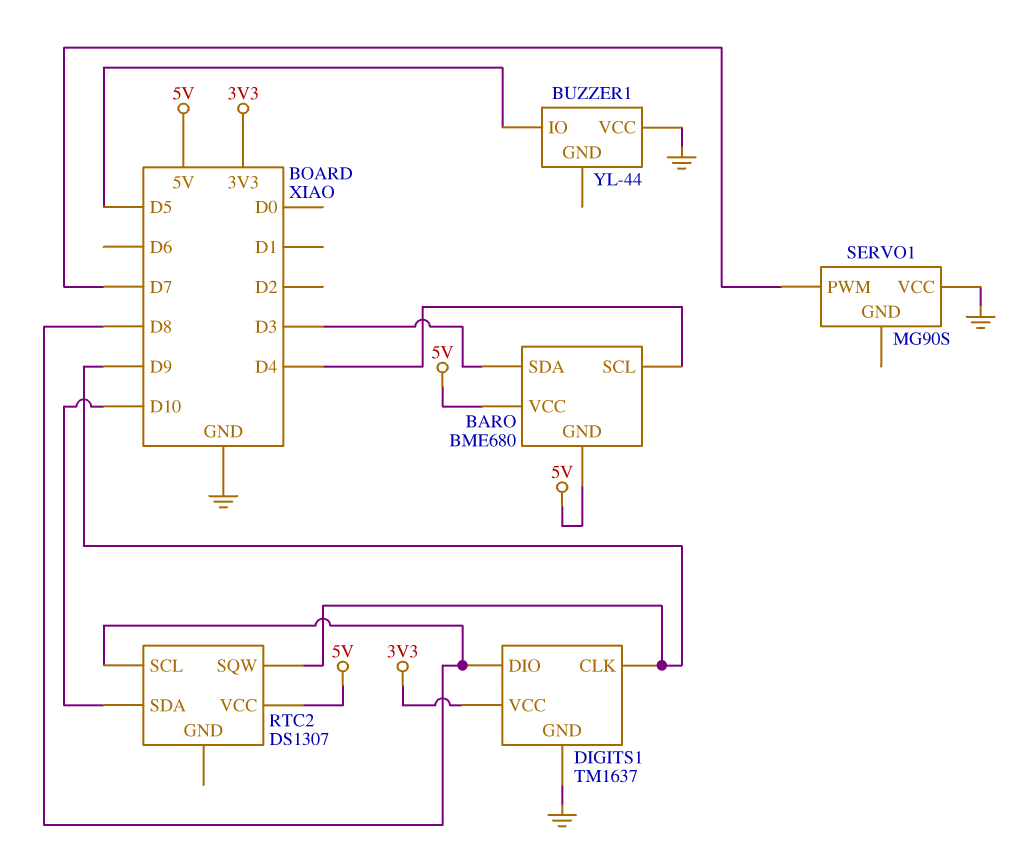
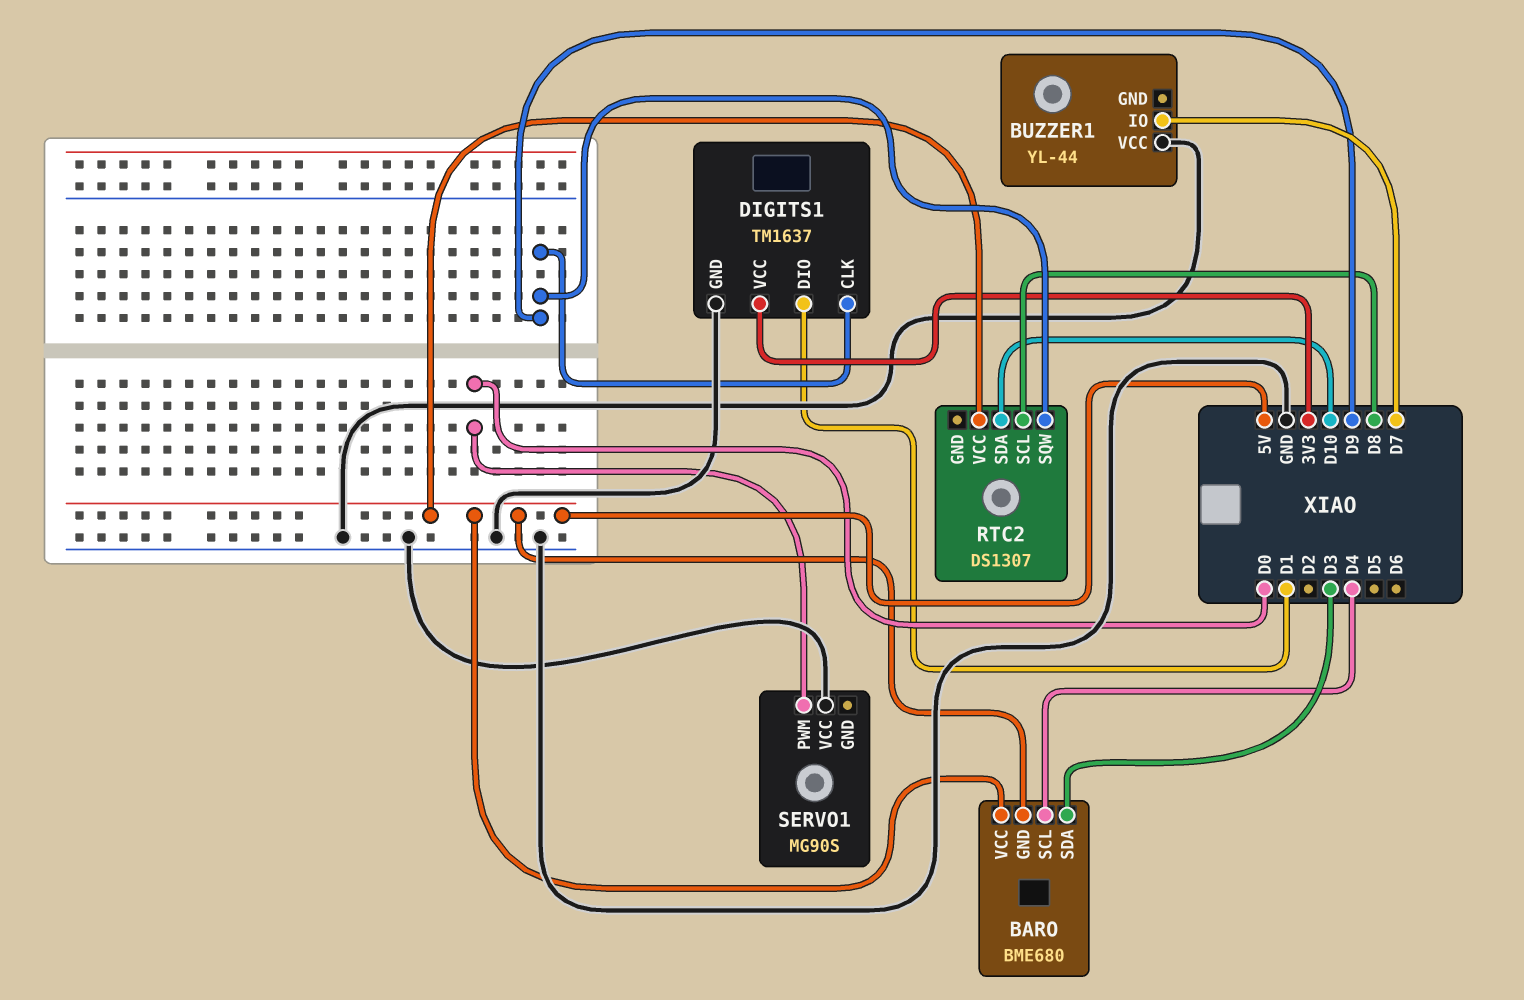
BUZZER1 pin IO: D5 -> D7
DIGITS1 pin DIO: D8 -> D1
SERVO1 pin PWM: D7 -> D0

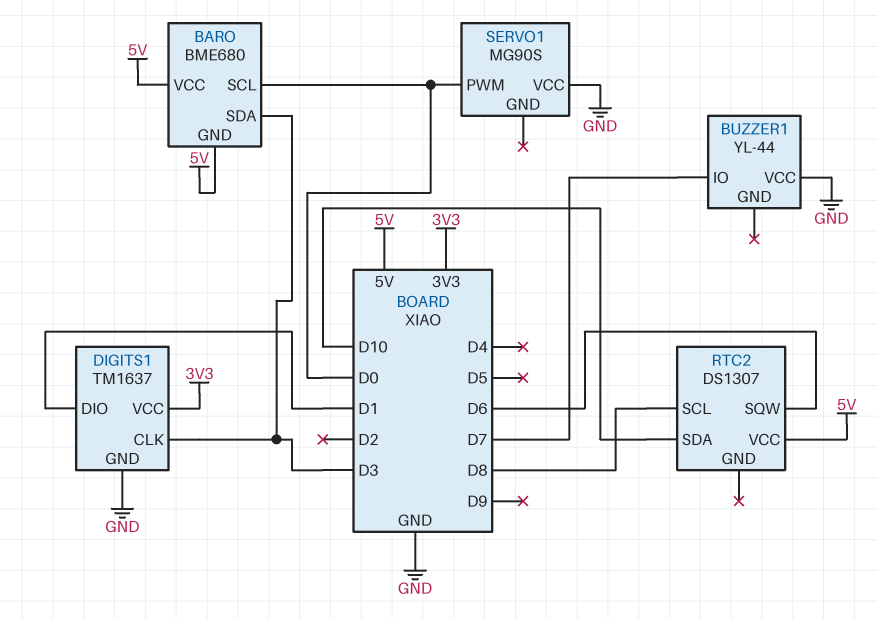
BARO pin SCL: D4 -> D0
DIGITS1 pin CLK: D9 -> D3
RTC2 pin SQW: D9 -> D6

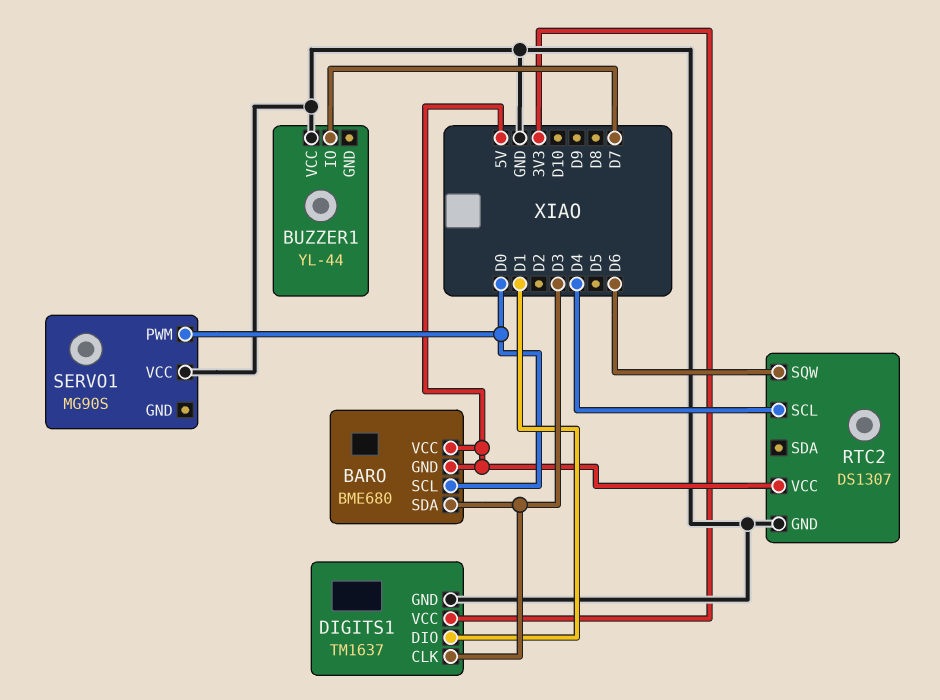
RTC2 pin GND: none -> GND
RTC2 pin SCL: D8 -> D4
RTC2 pin SDA: D10 -> none

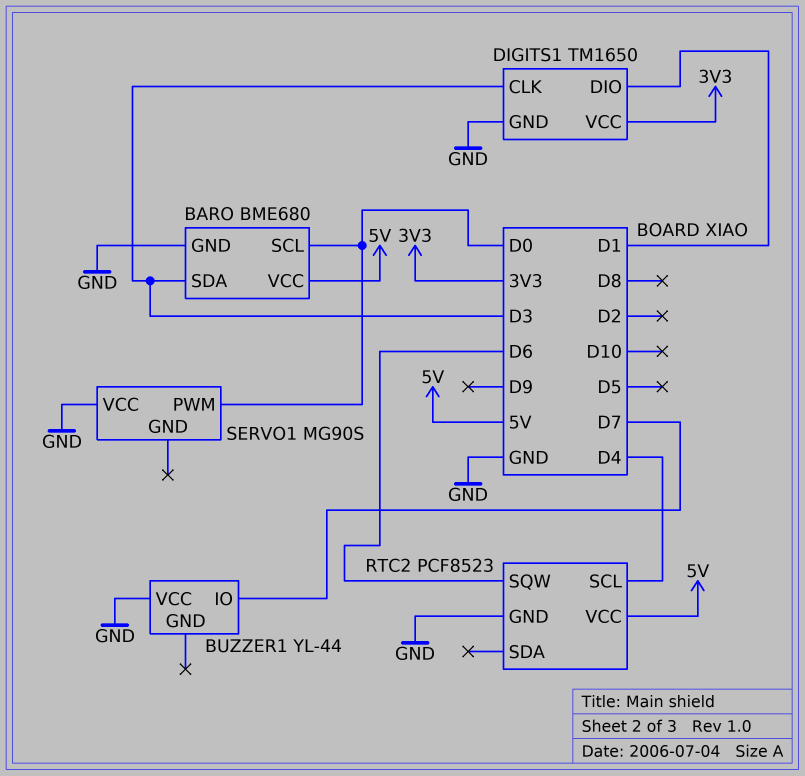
BARO pin GND: 5V -> GND
DIGITS1: TM1637 -> TM1650
RTC2: DS1307 -> PCF8523

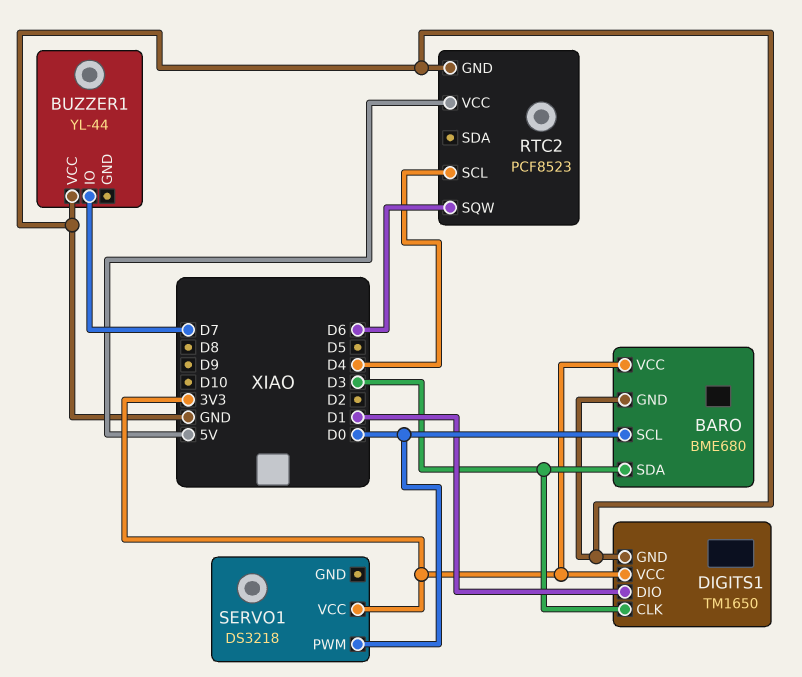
BARO pin VCC: 5V -> 3V3
SERVO1: MG90S -> DS3218
SERVO1 pin VCC: GND -> 3V3

